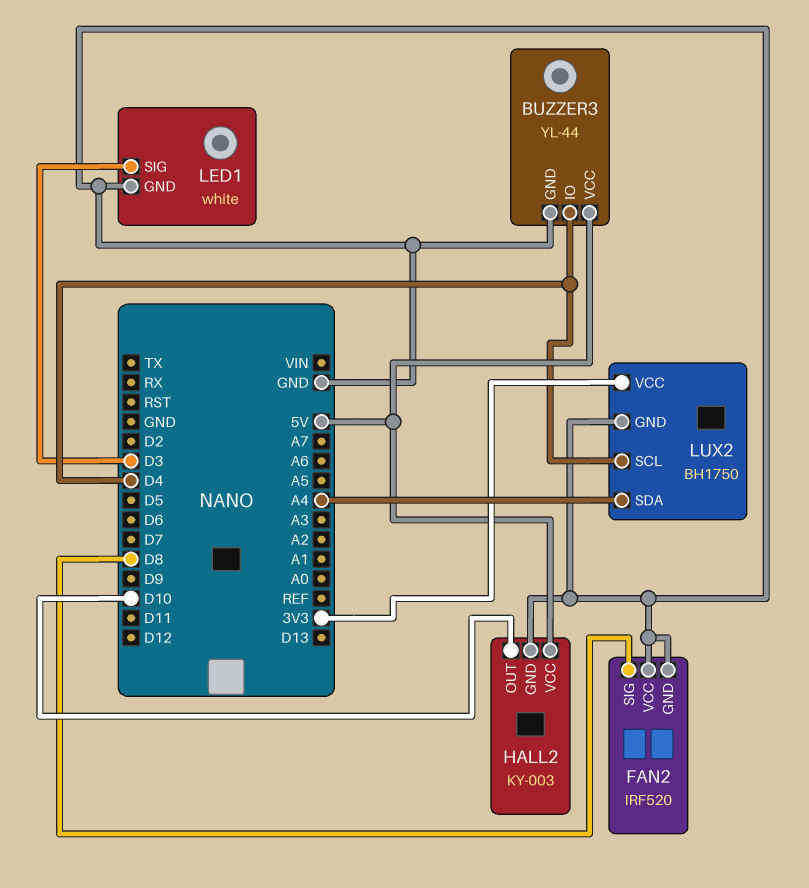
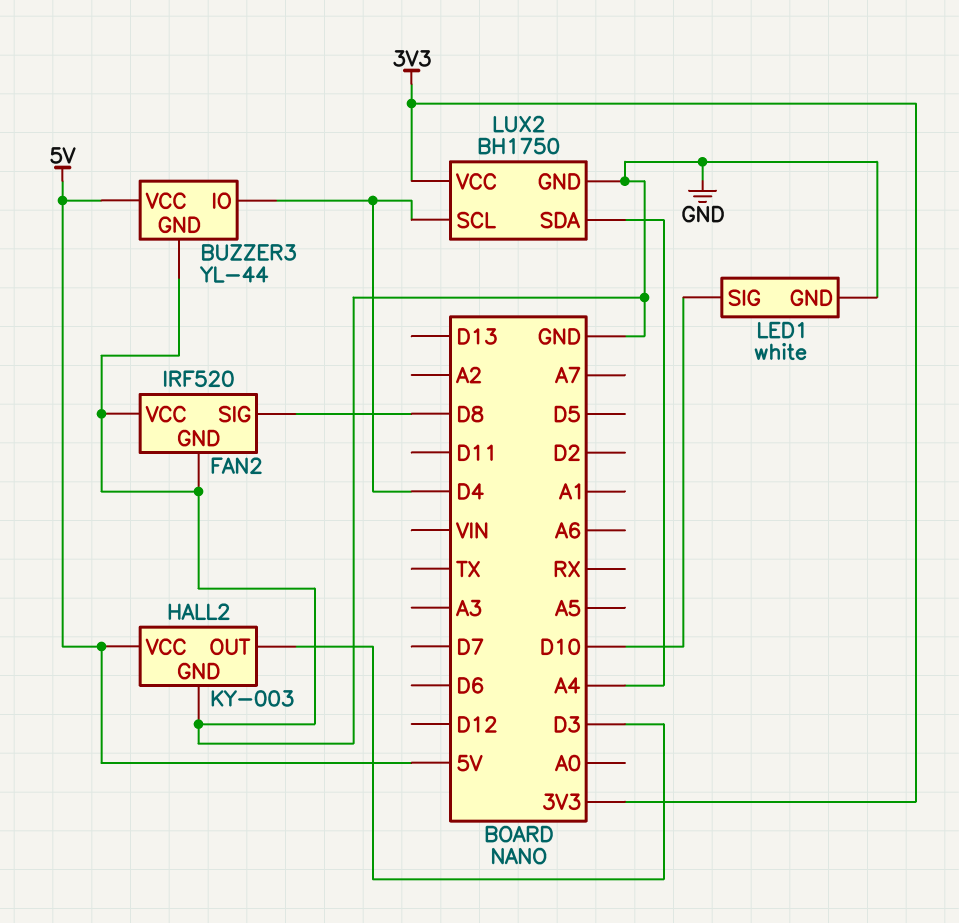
HALL2 pin OUT: D10 -> D3
LED1 pin SIG: D3 -> D10

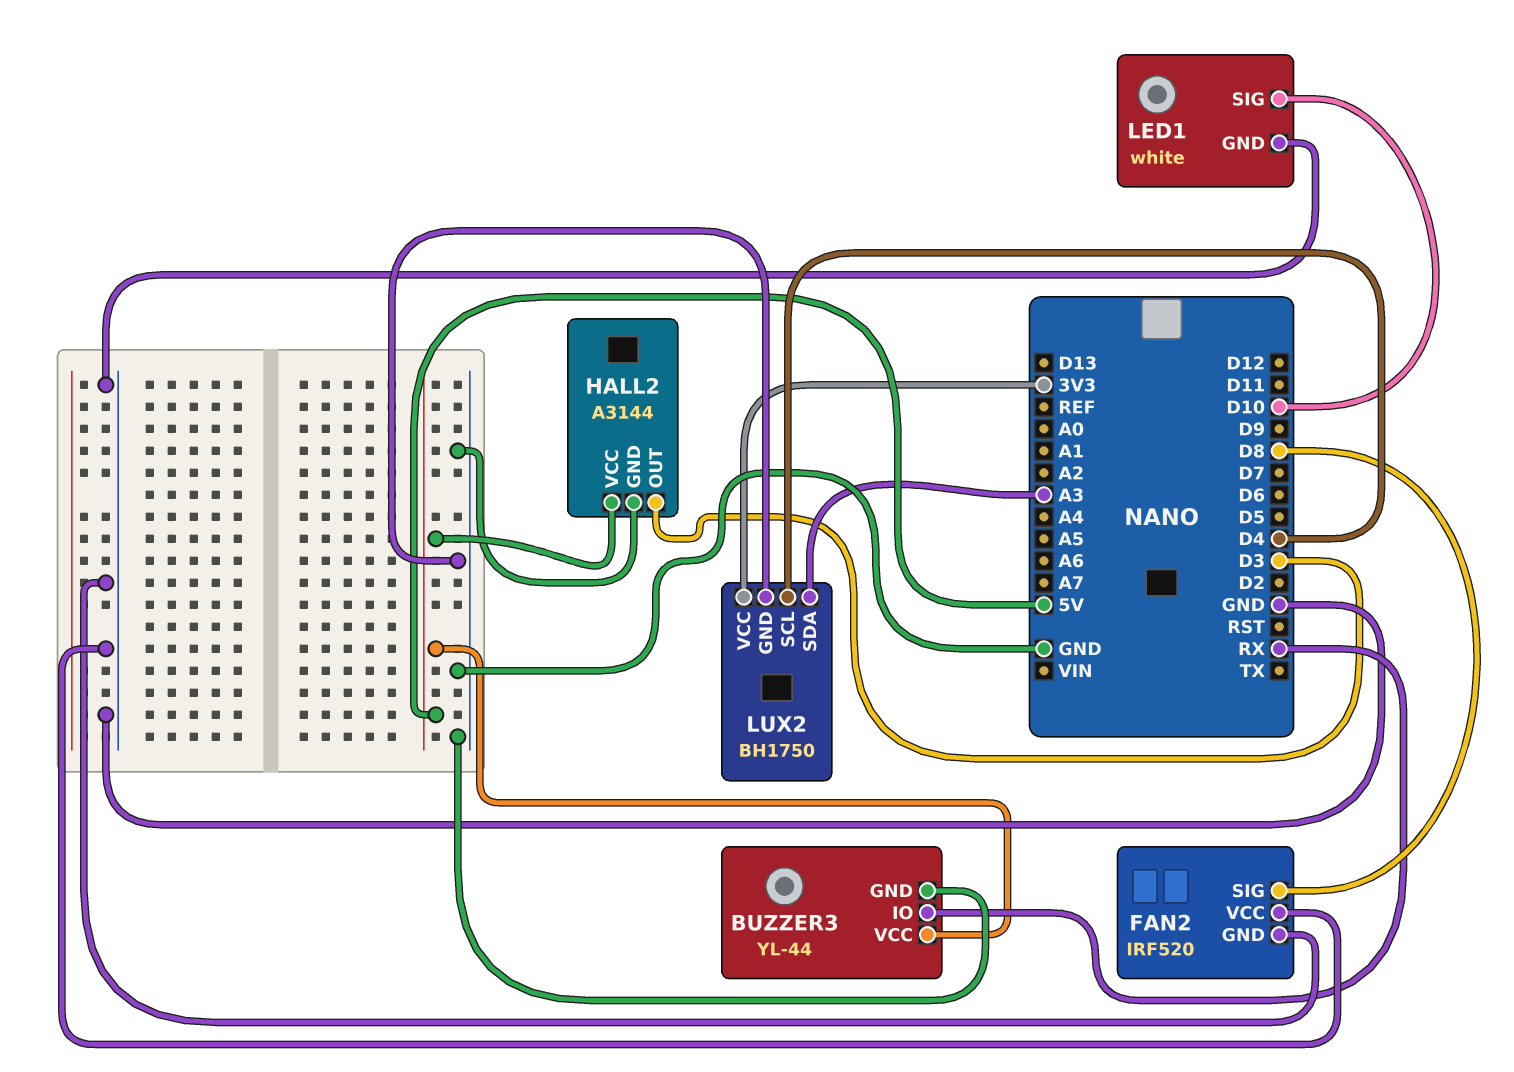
BUZZER3 pin IO: D4 -> RX
HALL2: KY-003 -> A3144
LUX2 pin SDA: A4 -> A3

